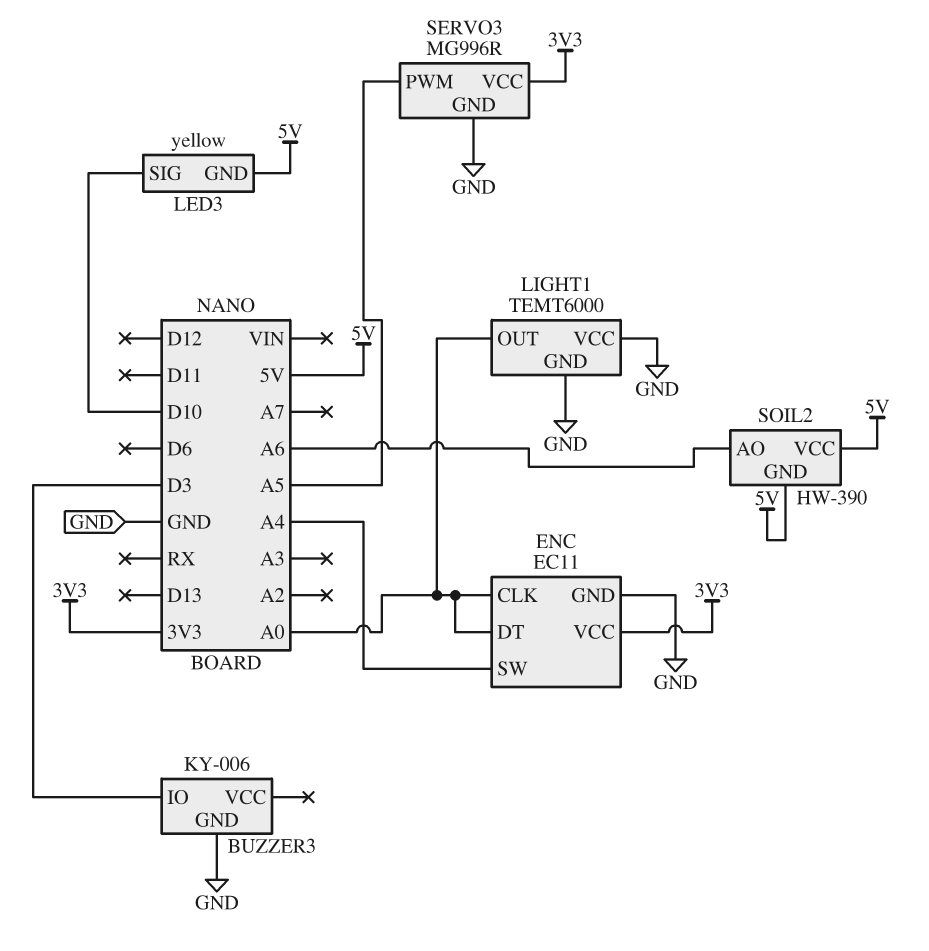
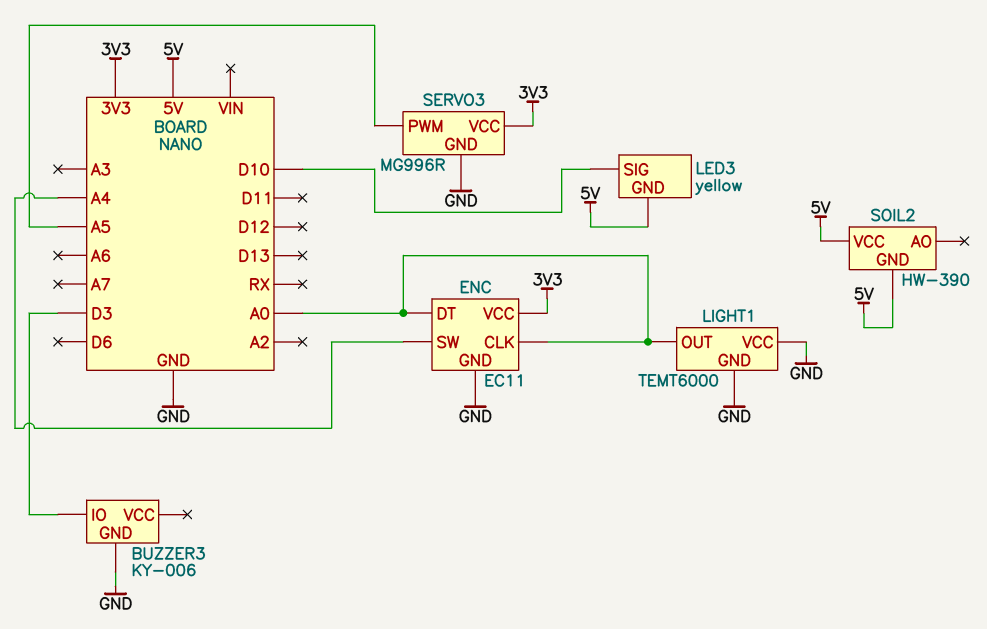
SOIL2 pin AO: A6 -> none

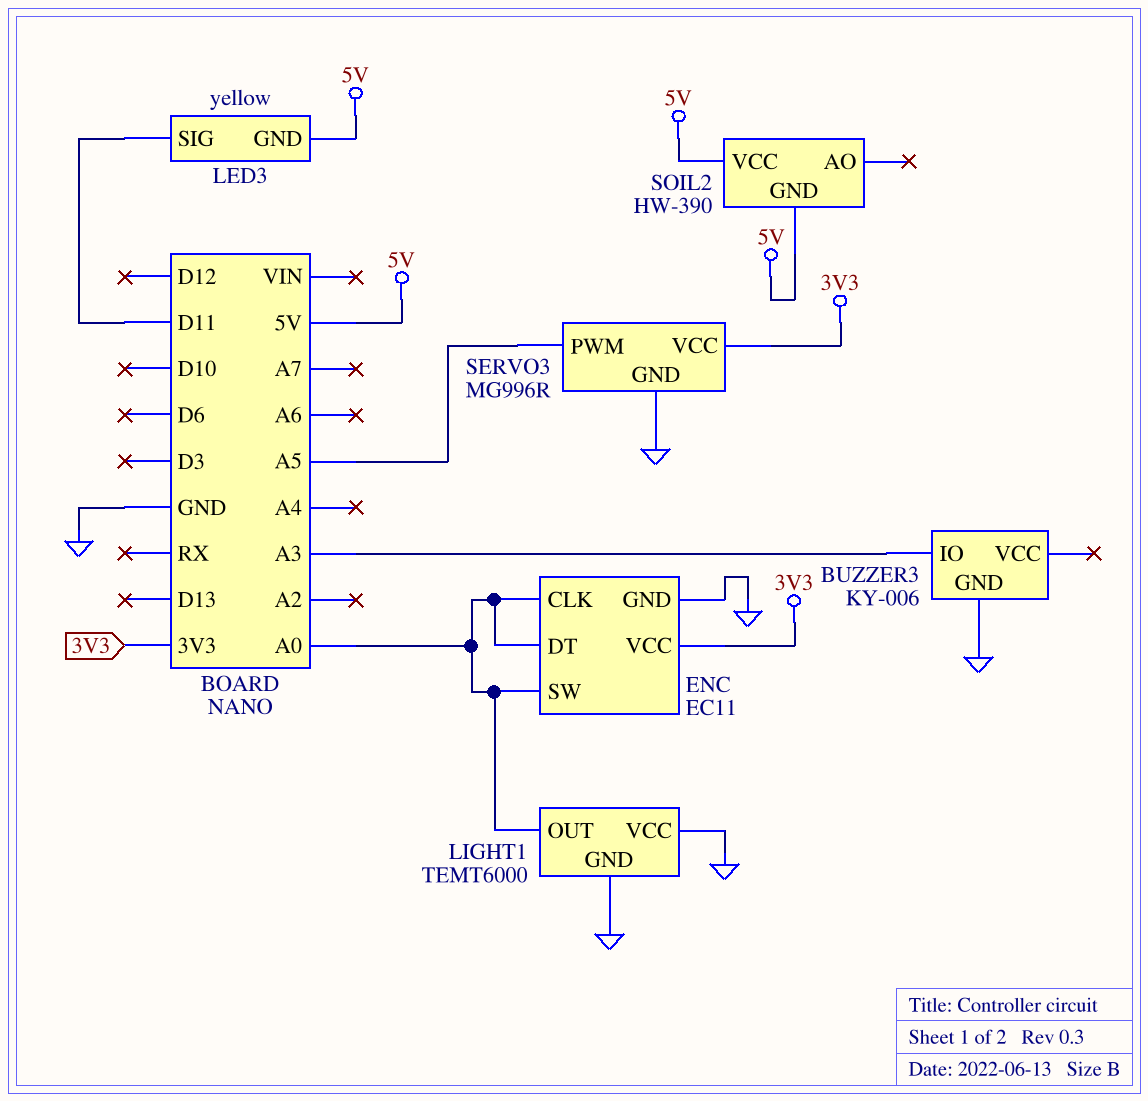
BUZZER3 pin IO: D3 -> A3
ENC pin SW: A4 -> A0
LED3 pin SIG: D10 -> D11

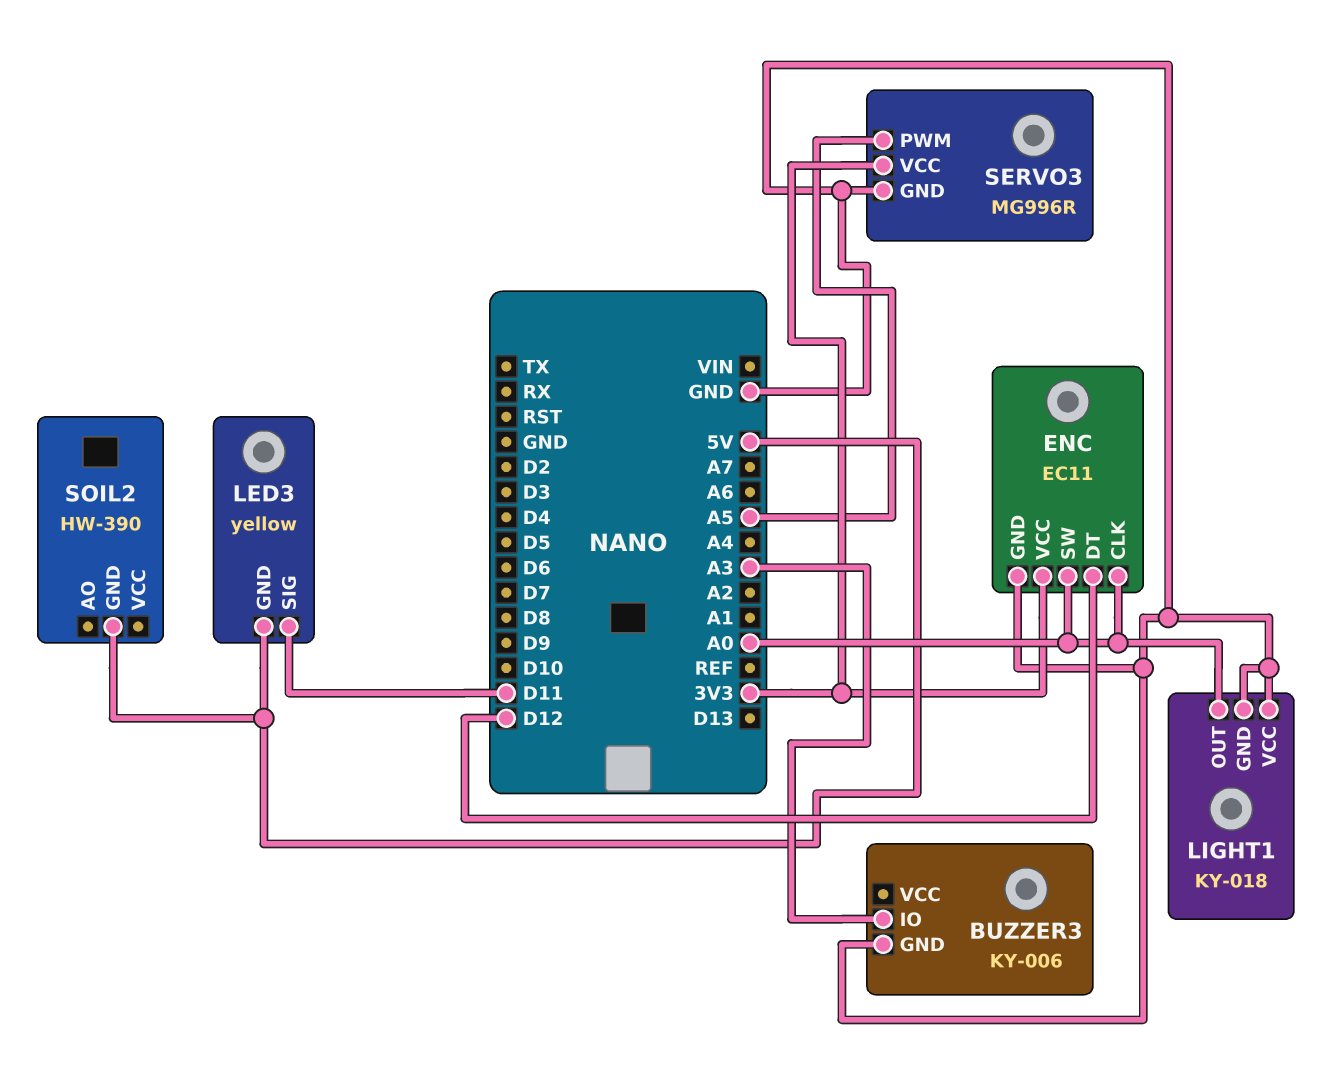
ENC pin DT: A0 -> D12
LIGHT1: TEMT6000 -> KY-018
SOIL2 pin VCC: 5V -> none

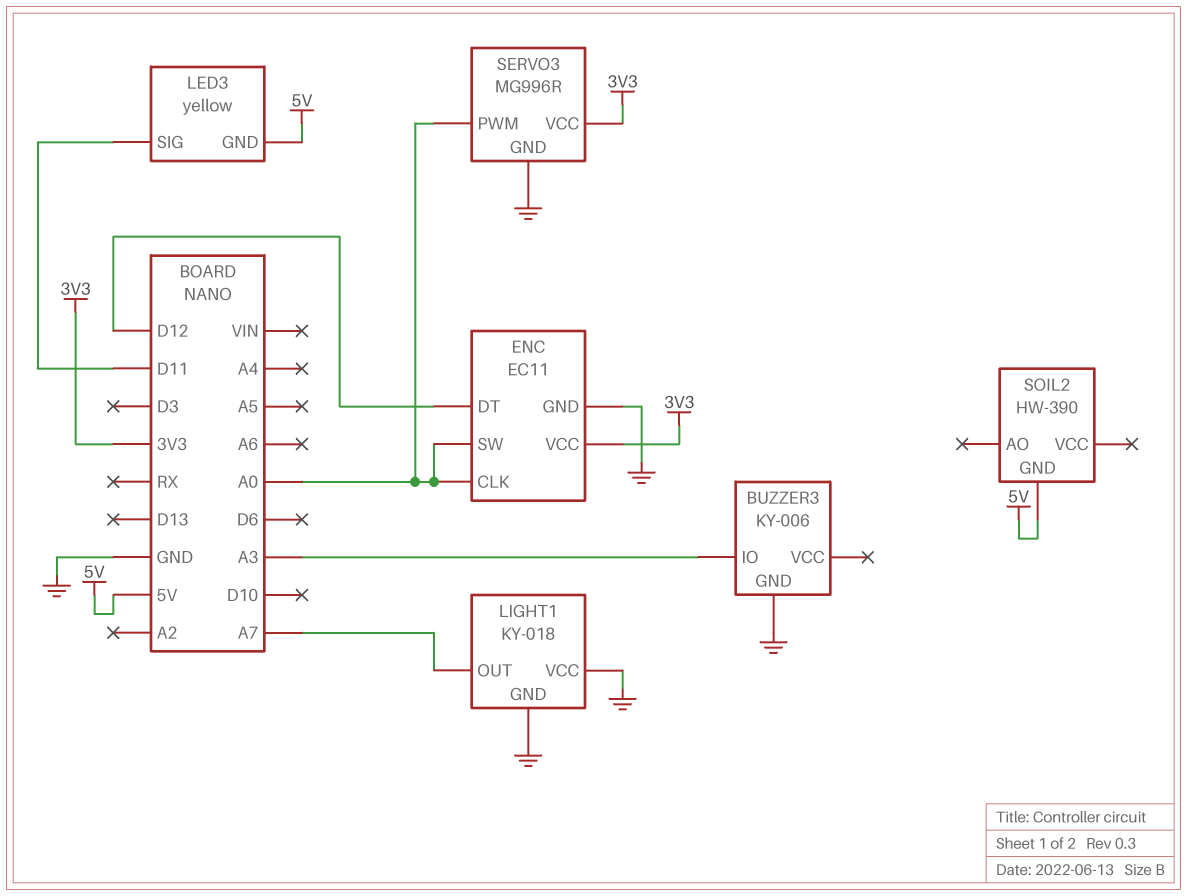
LIGHT1 pin OUT: A0 -> A7
SERVO3 pin PWM: A5 -> A0

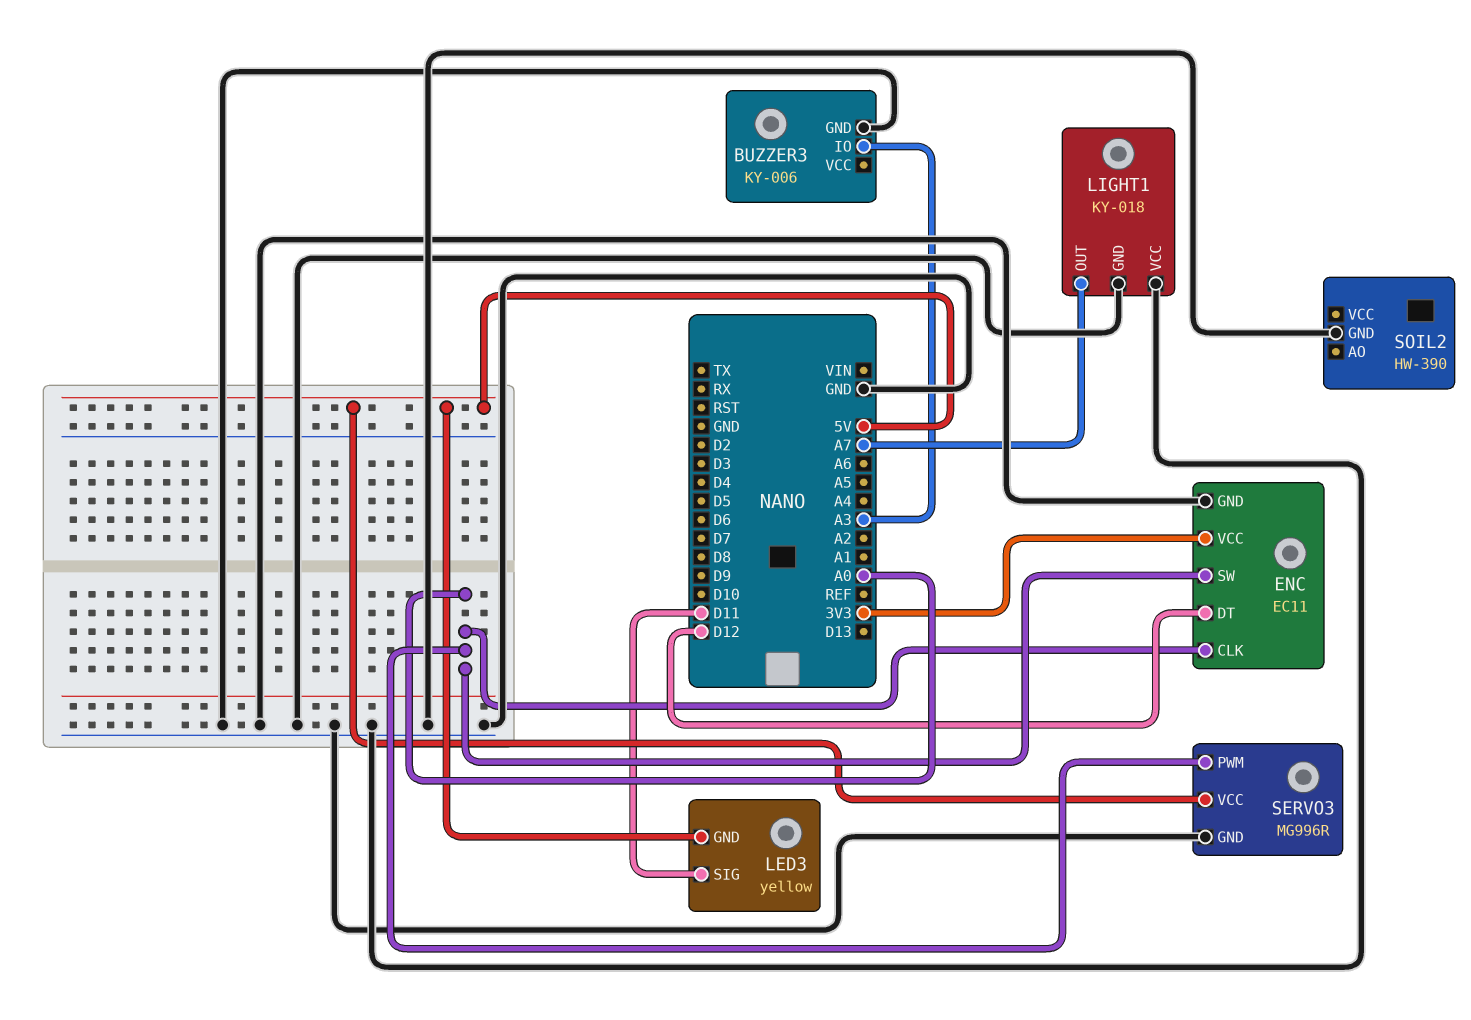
SERVO3 pin VCC: 3V3 -> 5V
SOIL2 pin GND: 5V -> GND

